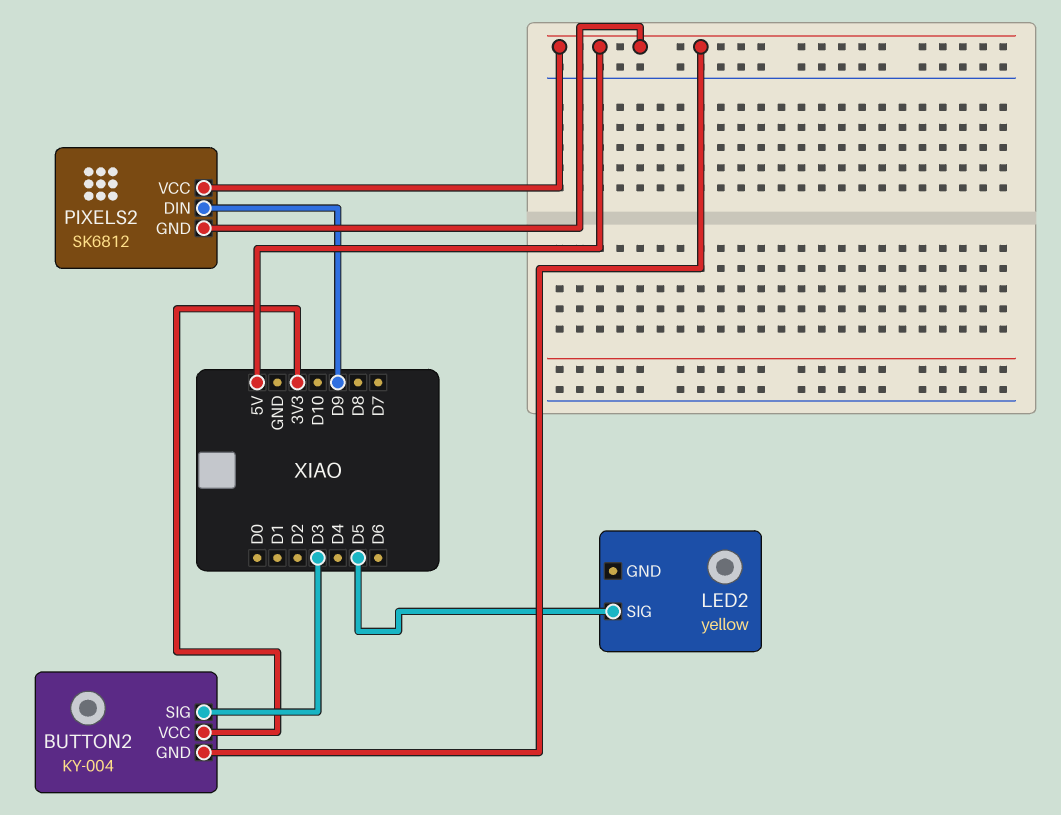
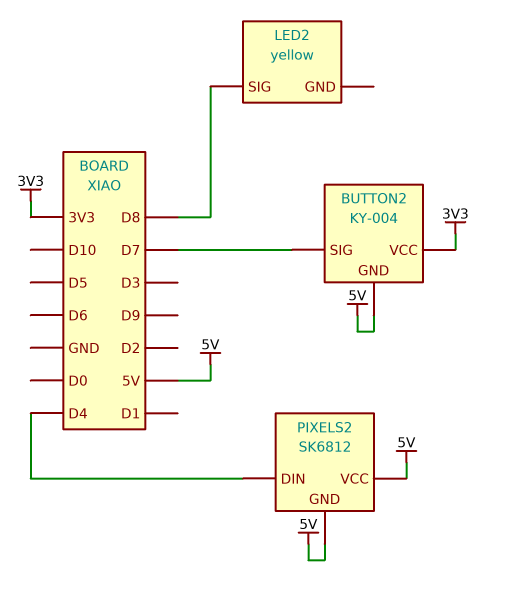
BUTTON2 pin SIG: D3 -> D7
LED2 pin SIG: D5 -> D8
PIXELS2 pin DIN: D9 -> D4

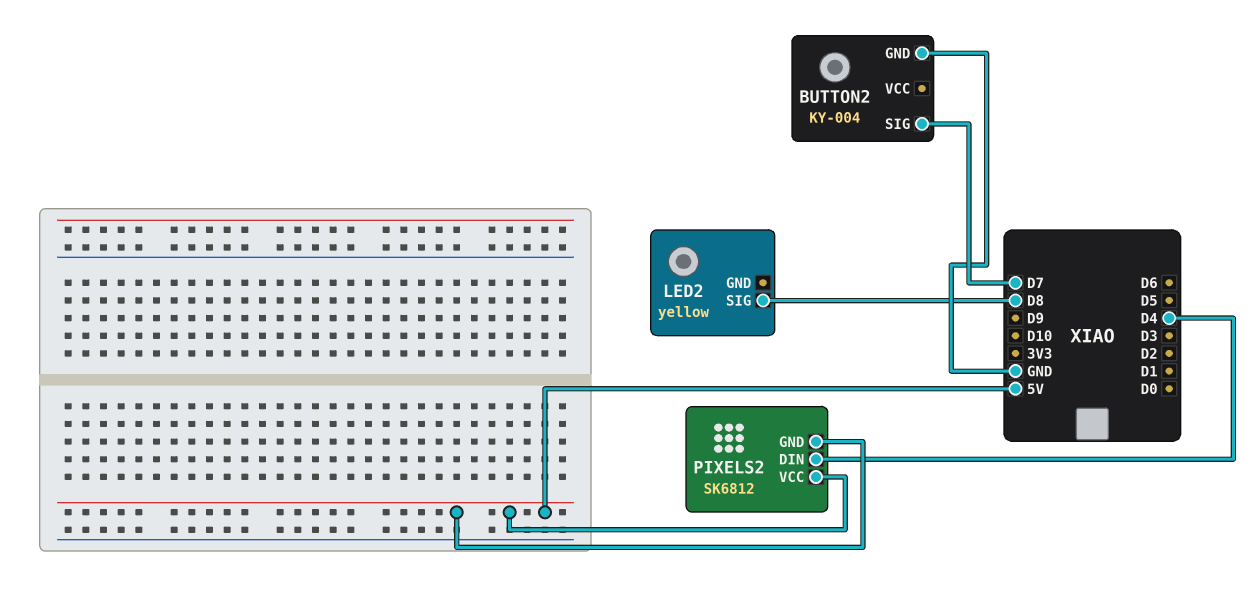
BUTTON2 pin GND: 5V -> GND
BUTTON2 pin VCC: 3V3 -> none

